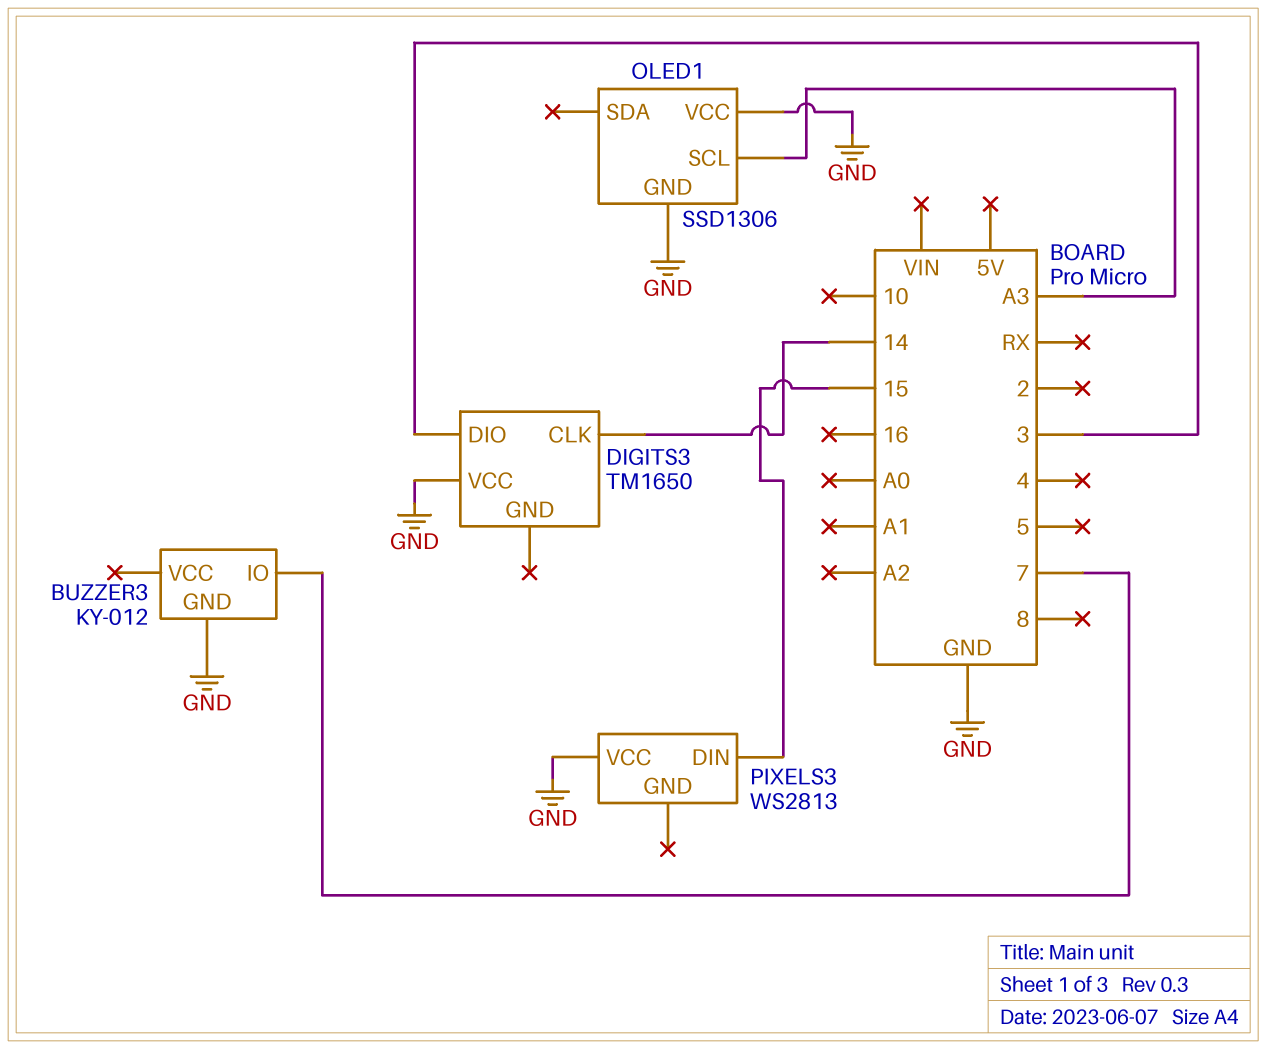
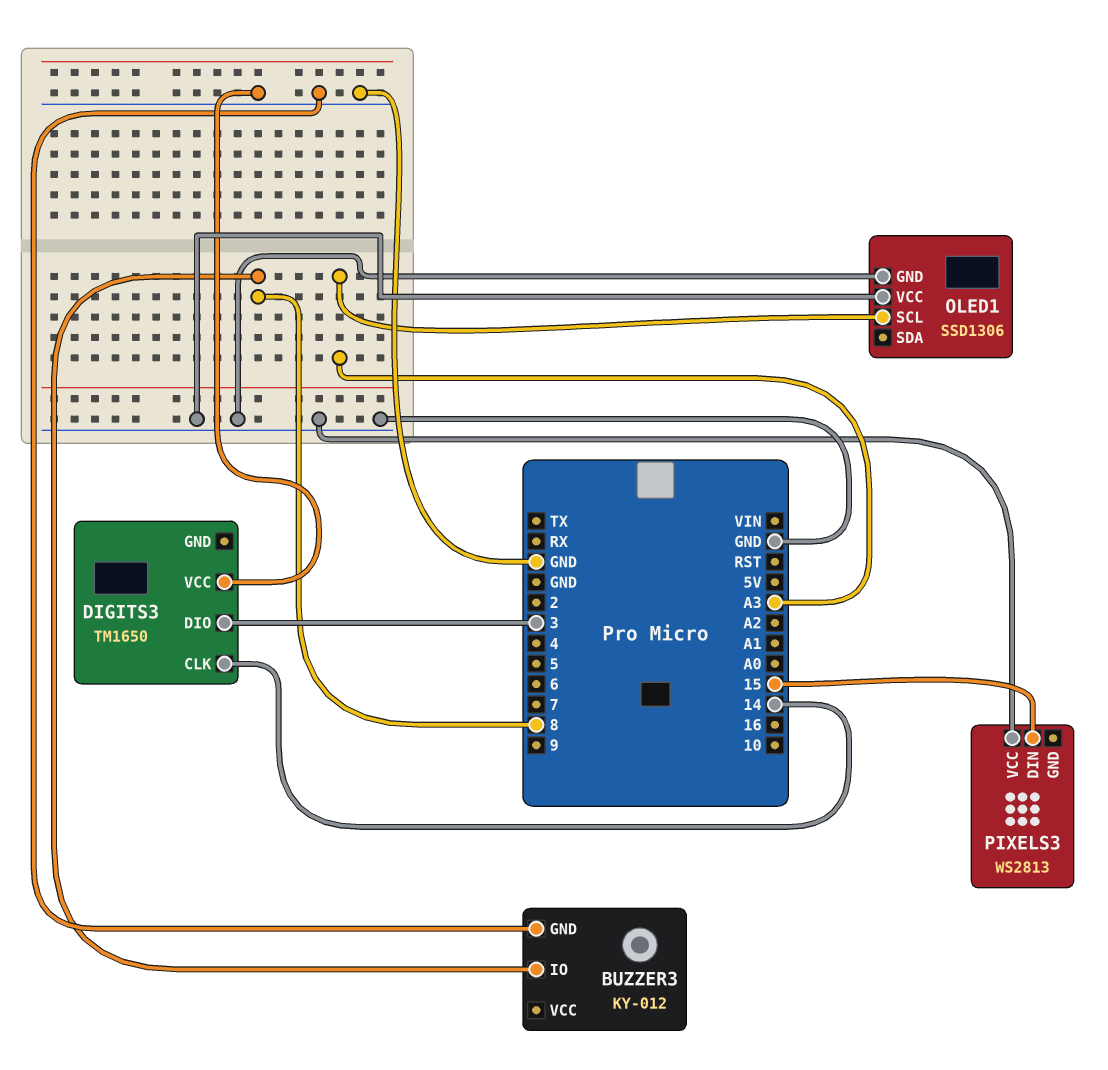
BUZZER3 pin IO: 7 -> 8

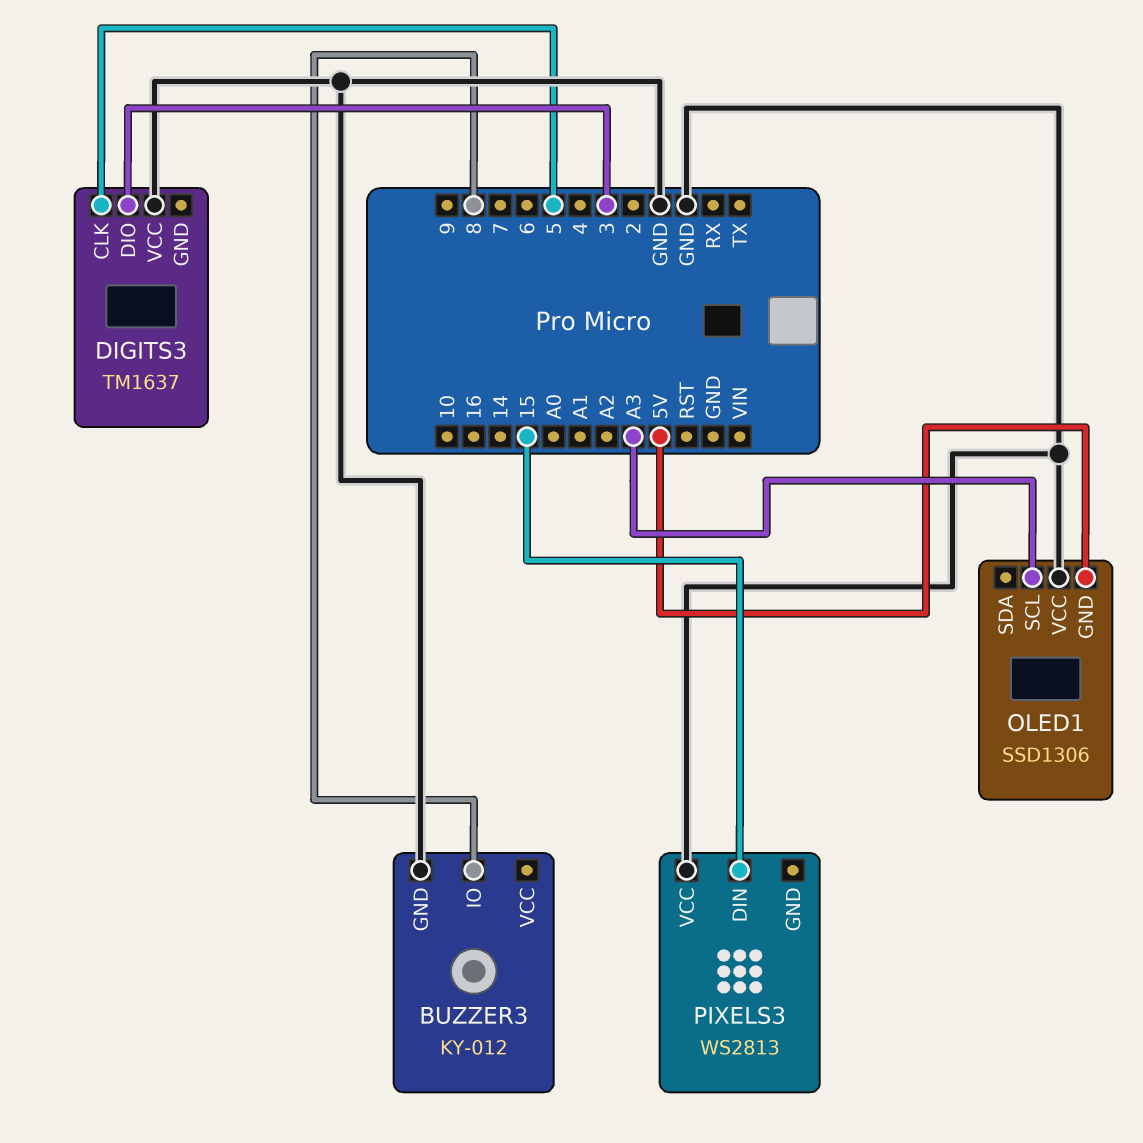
DIGITS3: TM1650 -> TM1637
DIGITS3 pin CLK: 14 -> 5
OLED1 pin GND: GND -> 5V

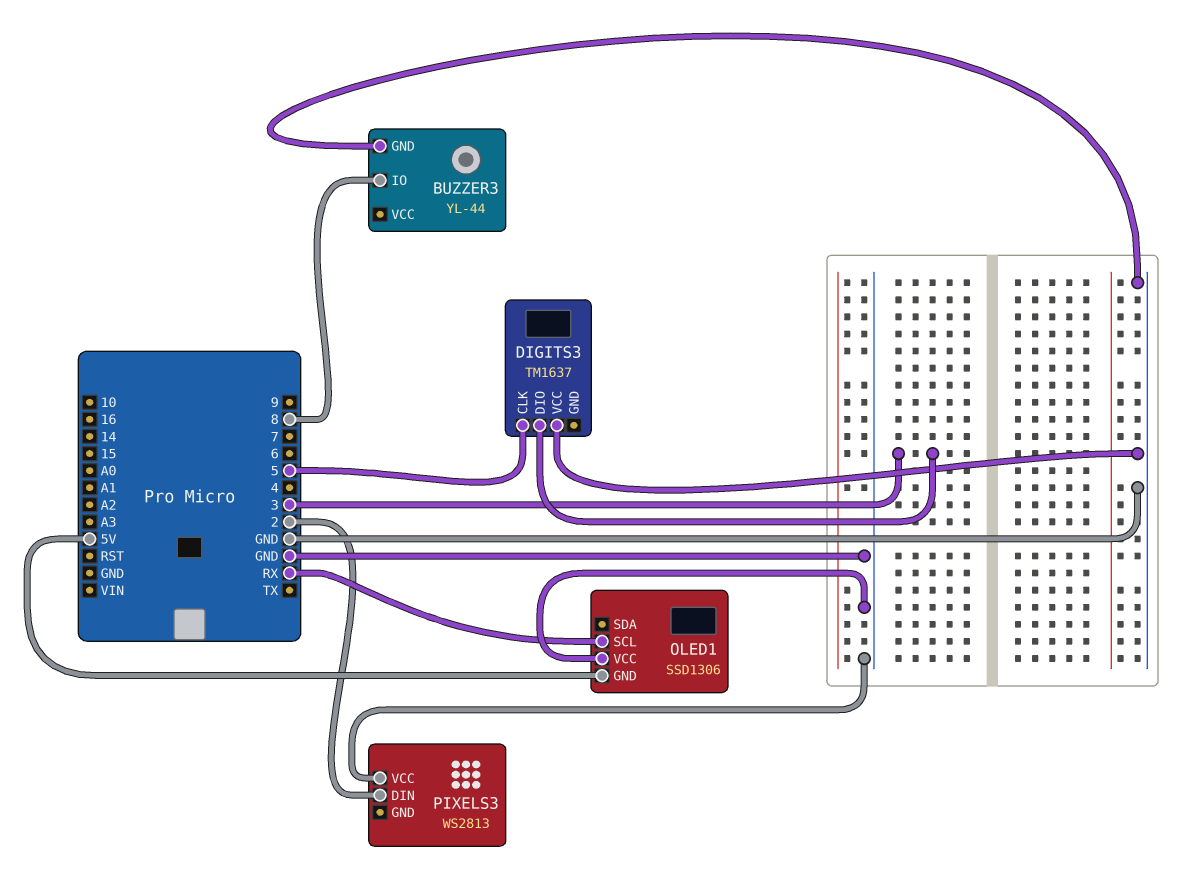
BUZZER3: KY-012 -> YL-44
OLED1 pin SCL: A3 -> RX
PIXELS3 pin DIN: 15 -> 2

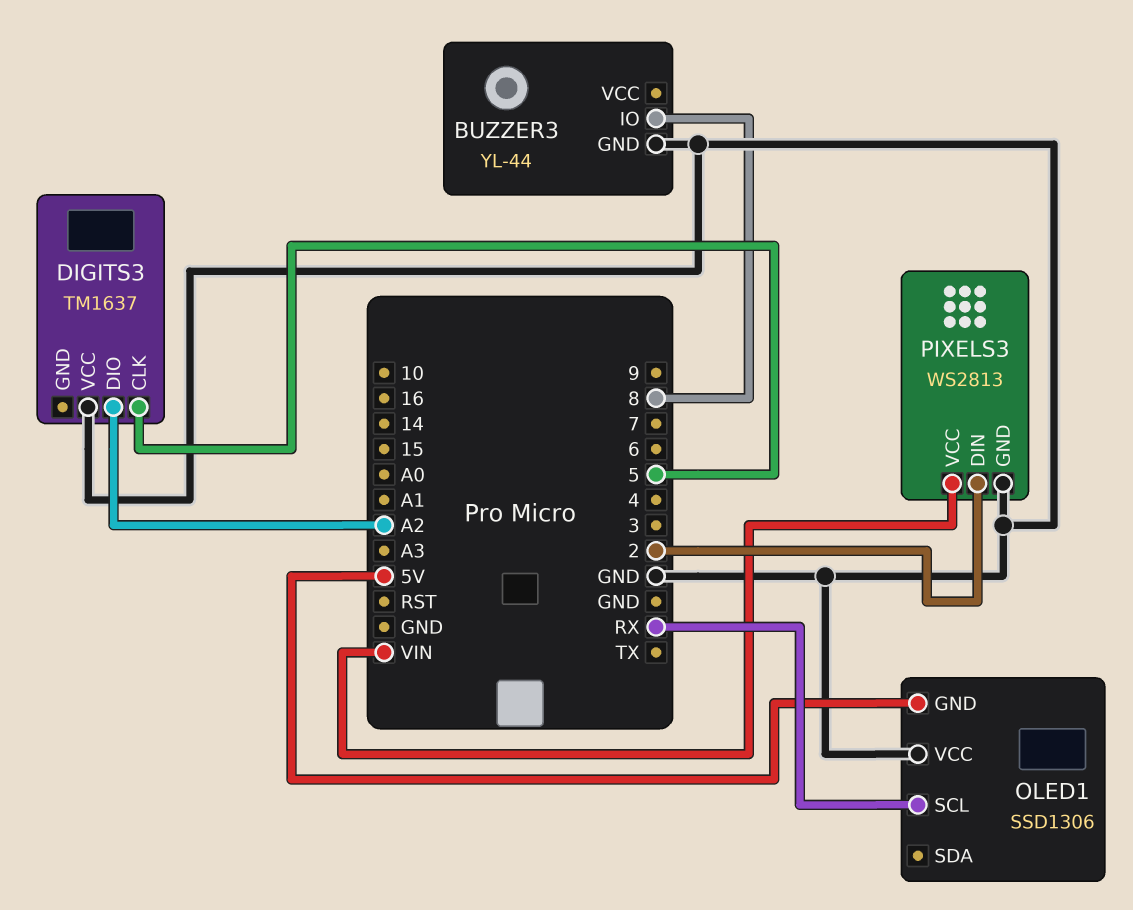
DIGITS3 pin DIO: 3 -> A2
PIXELS3 pin GND: none -> GND
PIXELS3 pin VCC: GND -> VIN

